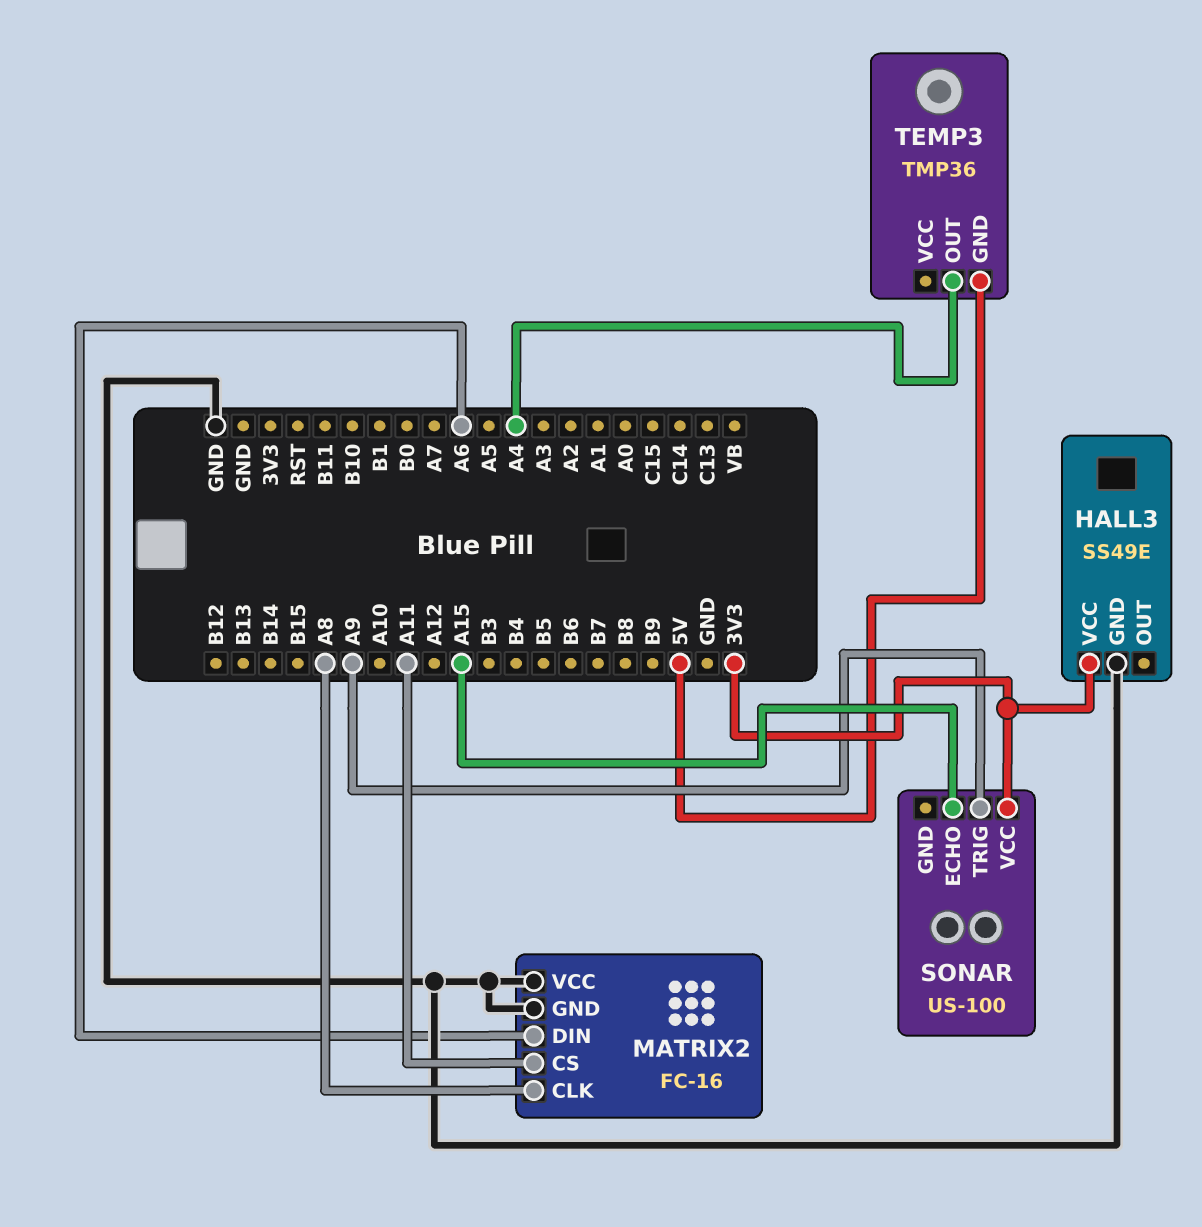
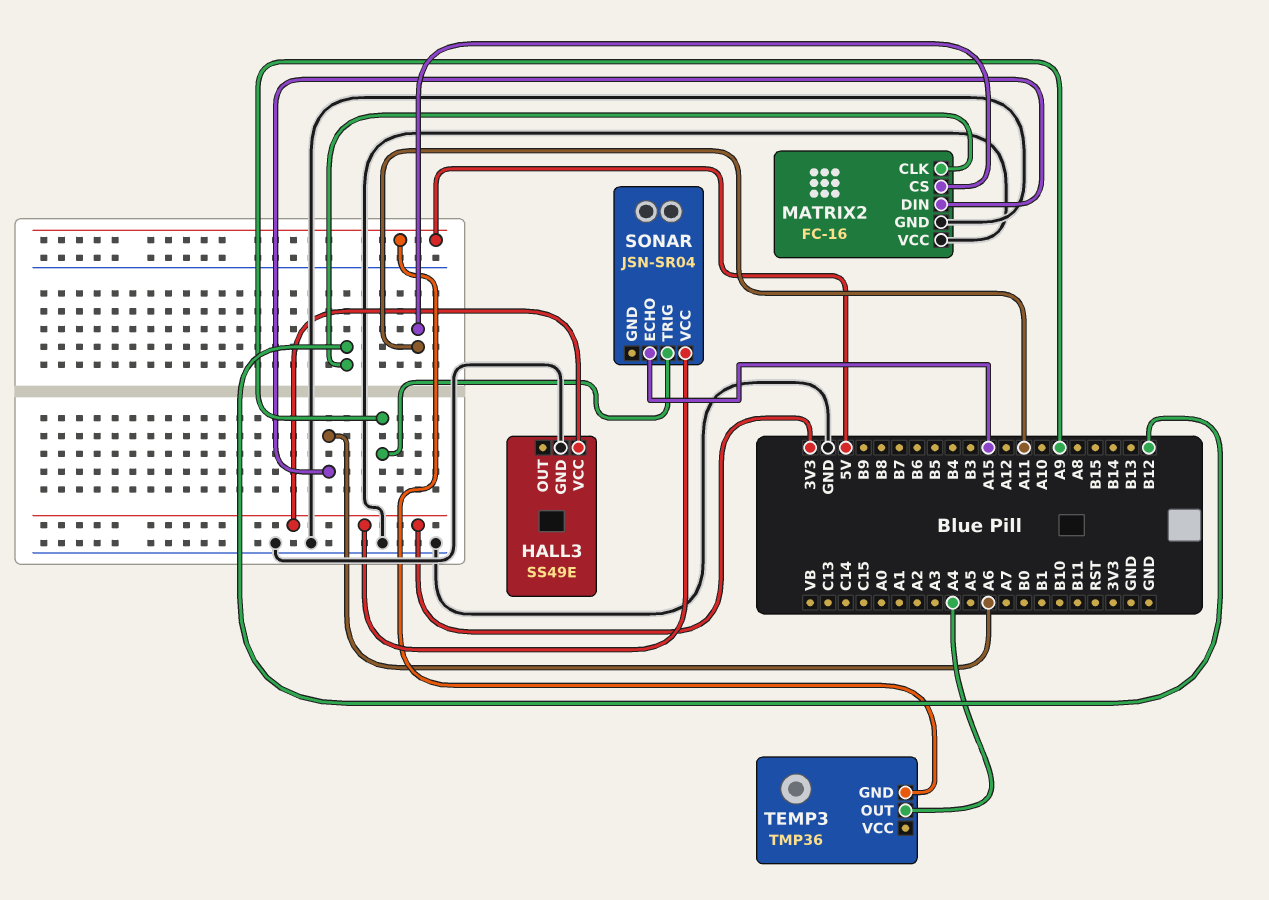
MATRIX2 pin CLK: A8 -> B12
SONAR: US-100 -> JSN-SR04

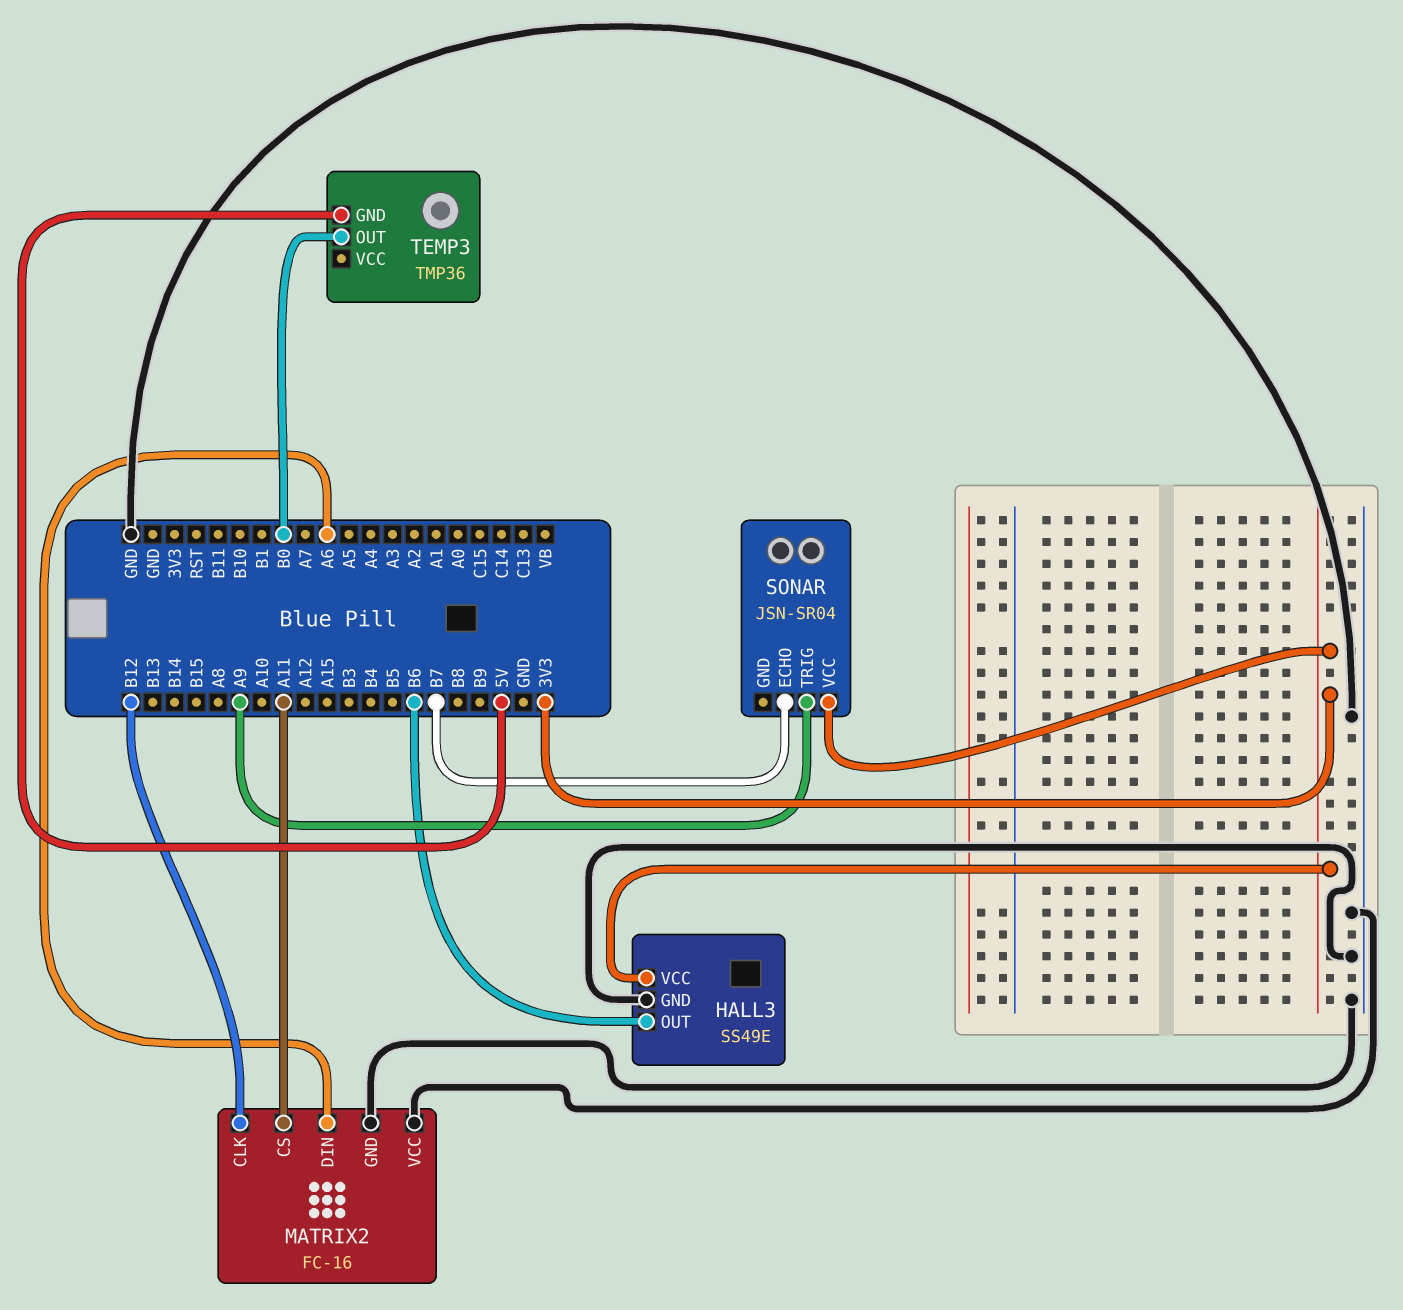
HALL3 pin OUT: none -> B6
SONAR pin ECHO: A15 -> B7
TEMP3 pin OUT: A4 -> B0

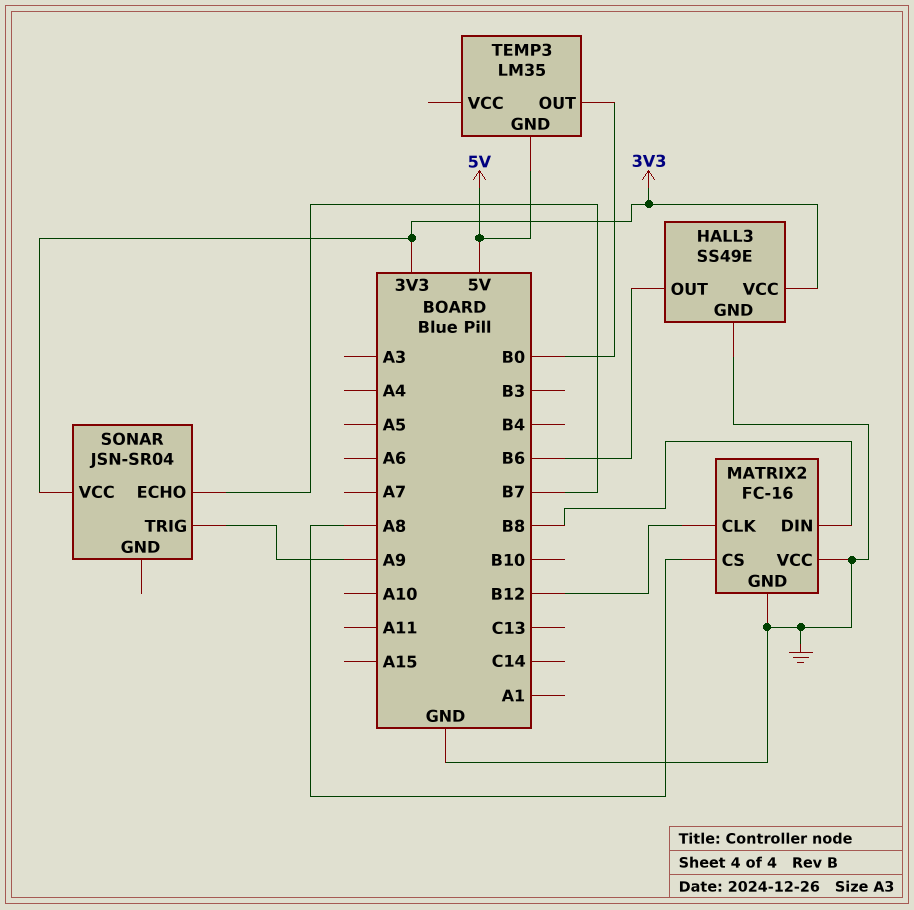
MATRIX2 pin CS: A11 -> A8
MATRIX2 pin DIN: A6 -> B8
TEMP3: TMP36 -> LM35

